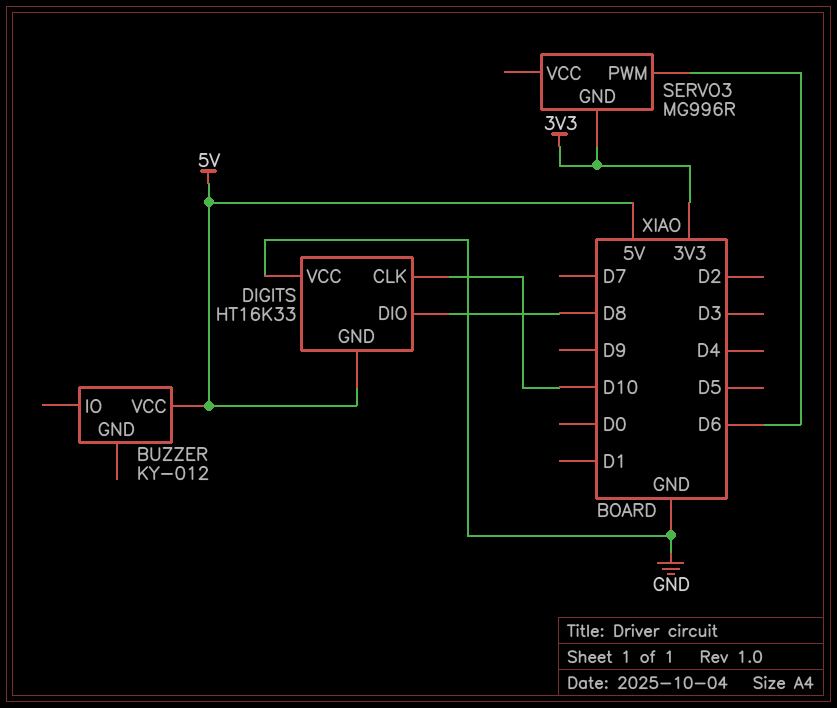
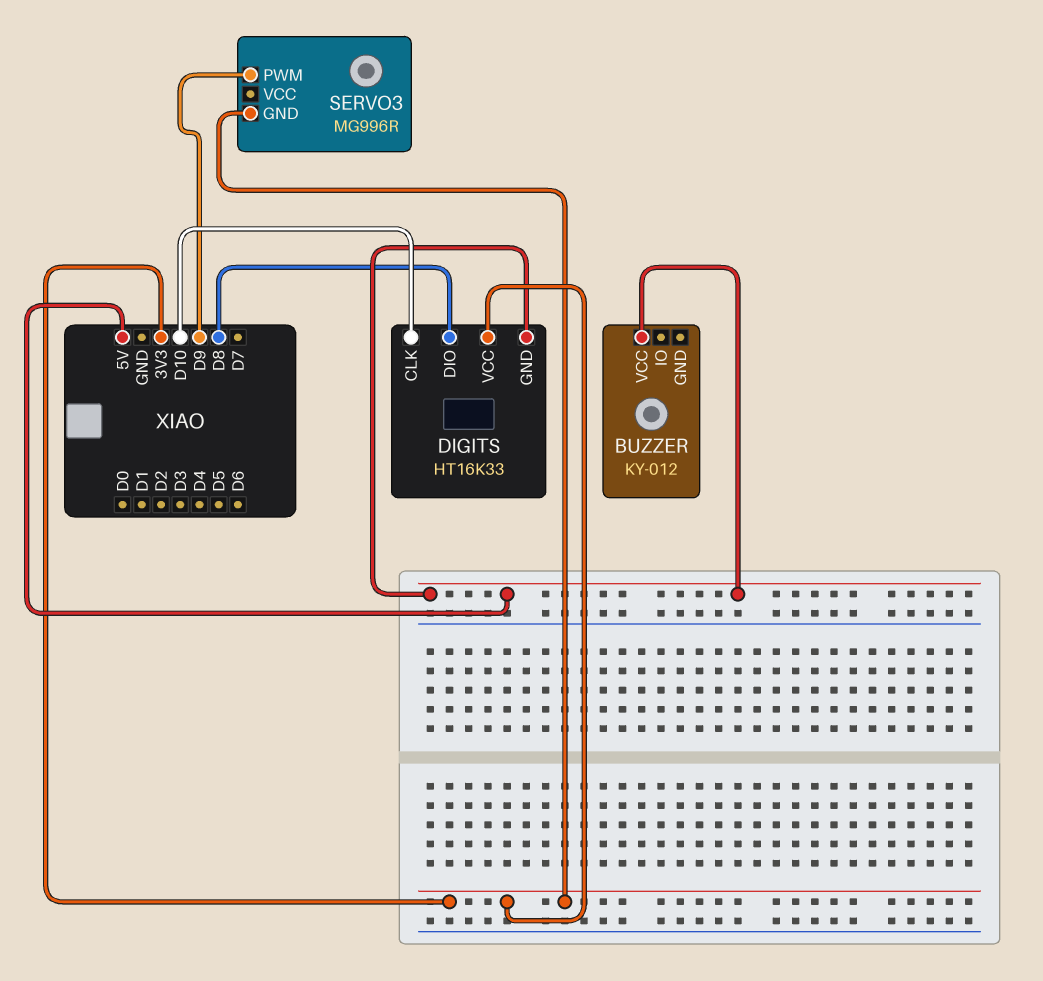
DIGITS pin VCC: GND -> 3V3
SERVO3 pin PWM: D6 -> D9

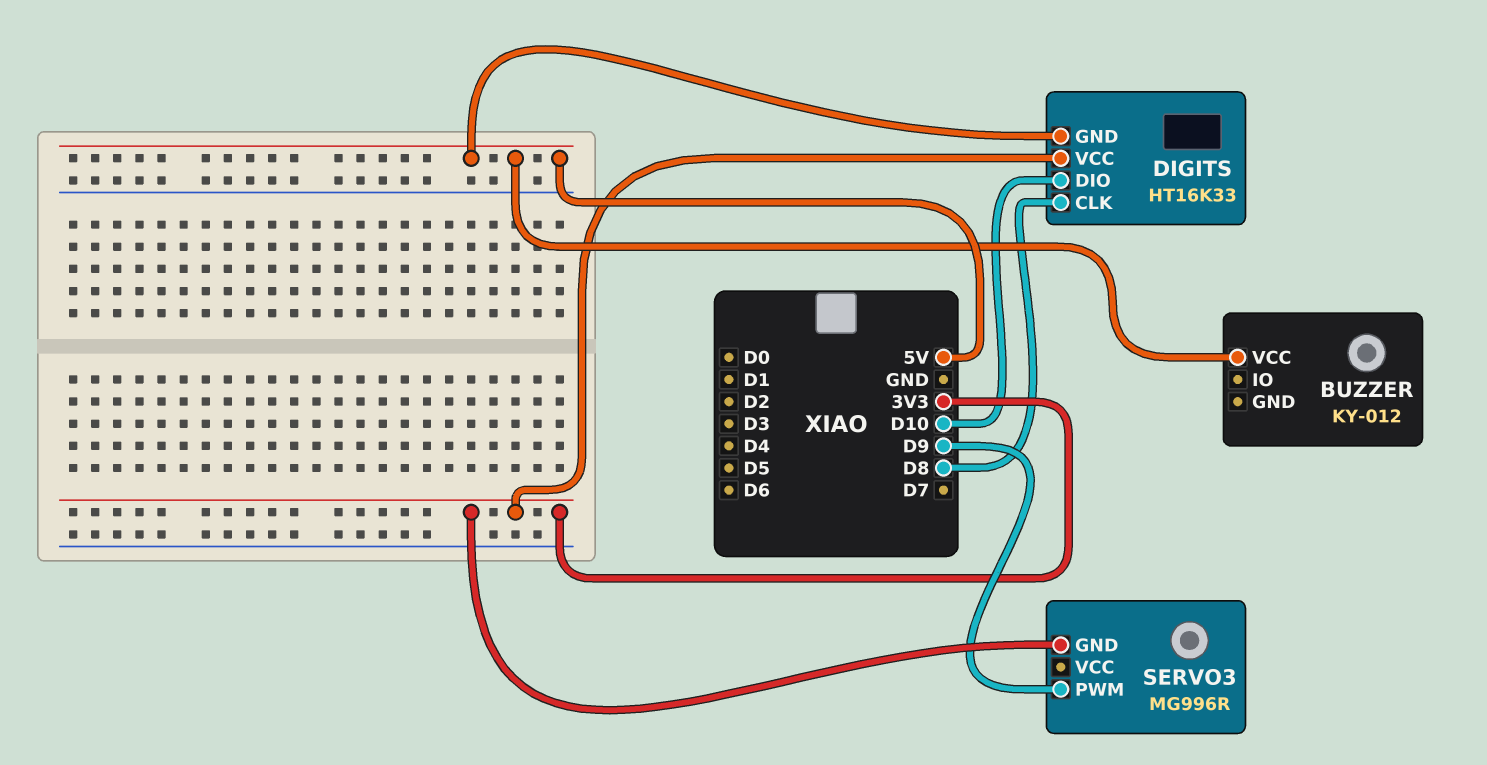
DIGITS pin CLK: D10 -> D8
DIGITS pin DIO: D8 -> D10

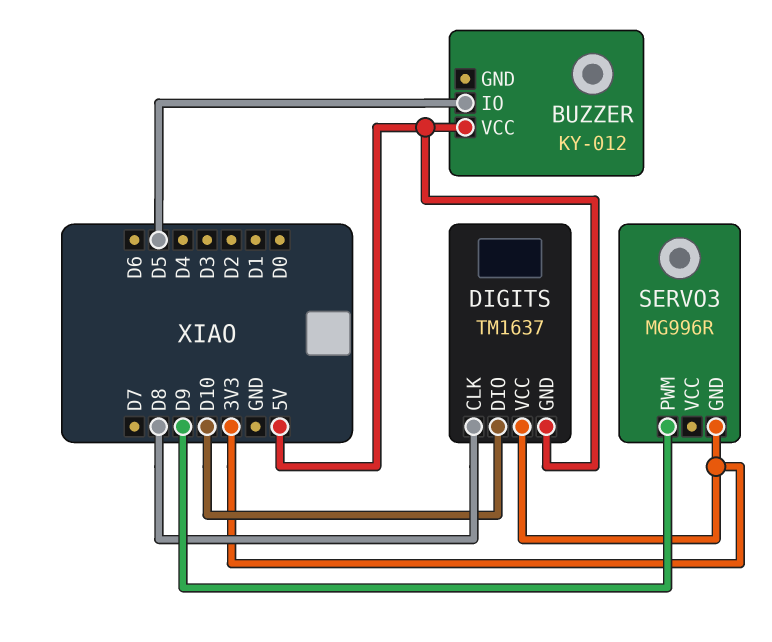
BUZZER pin IO: none -> D5
DIGITS: HT16K33 -> TM1637

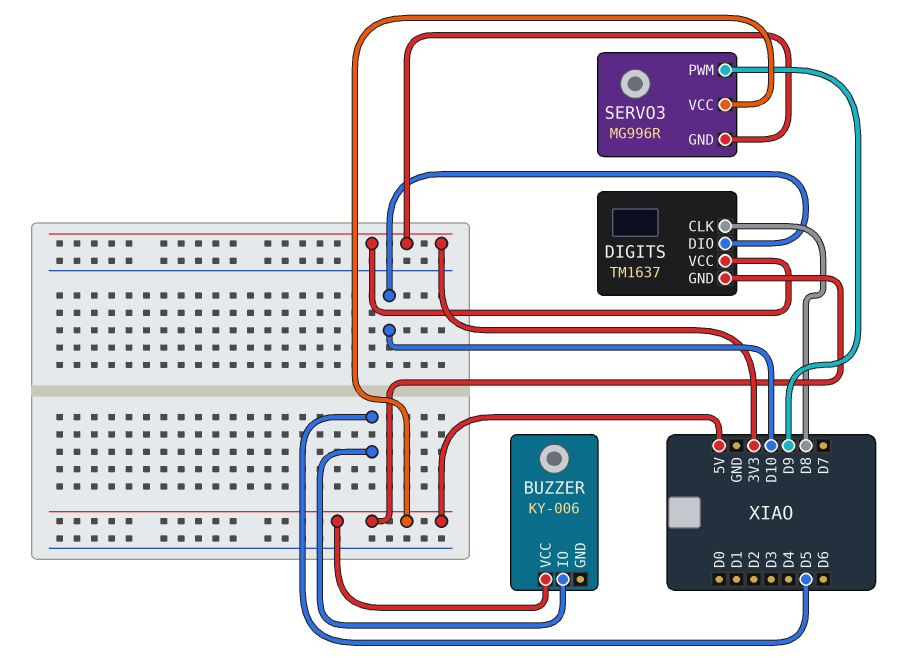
BUZZER: KY-012 -> KY-006
SERVO3 pin VCC: none -> 5V

